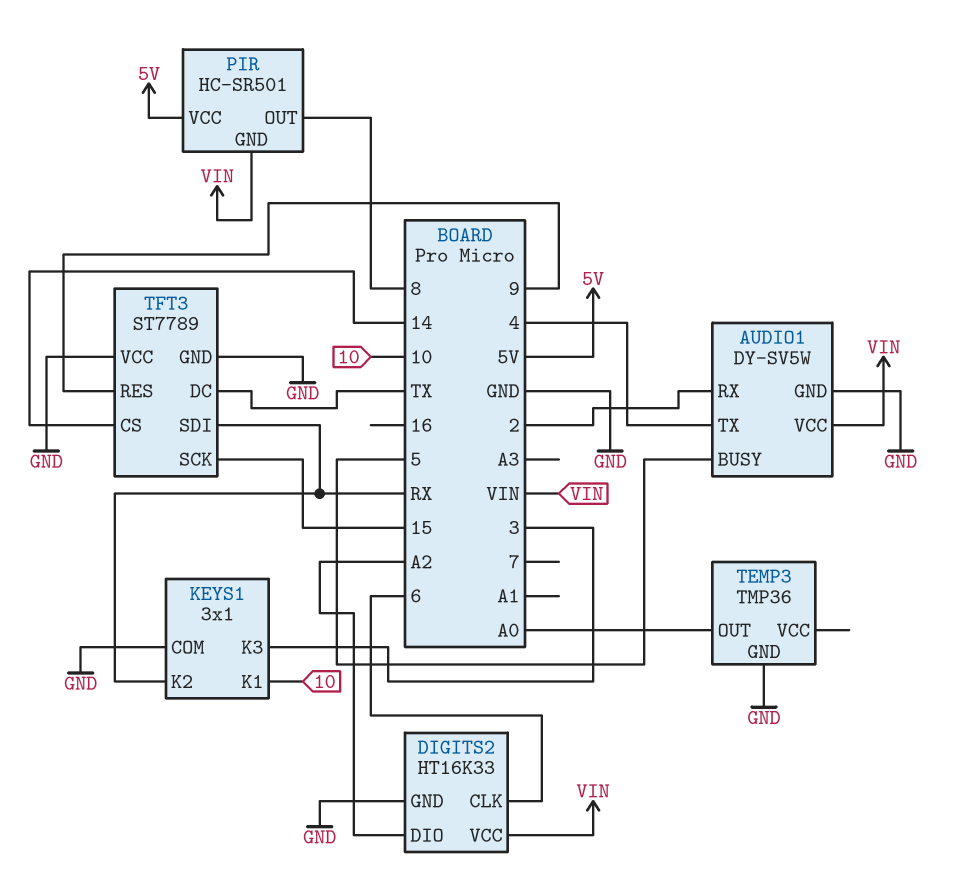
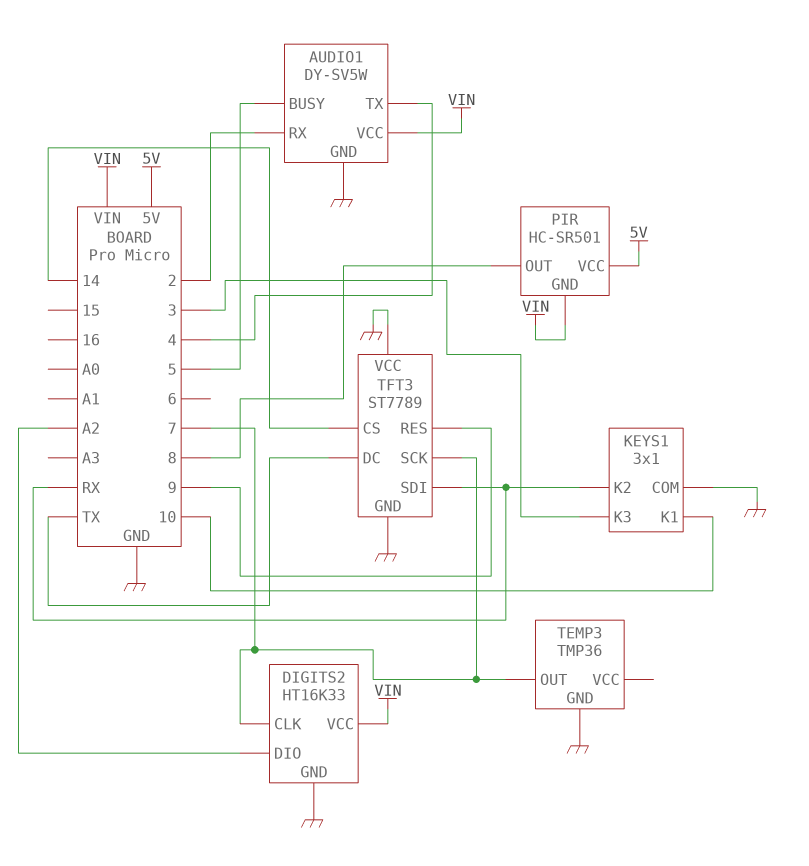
DIGITS2 pin CLK: 6 -> 7
TEMP3 pin OUT: A0 -> 7
TFT3 pin SCK: 15 -> 7

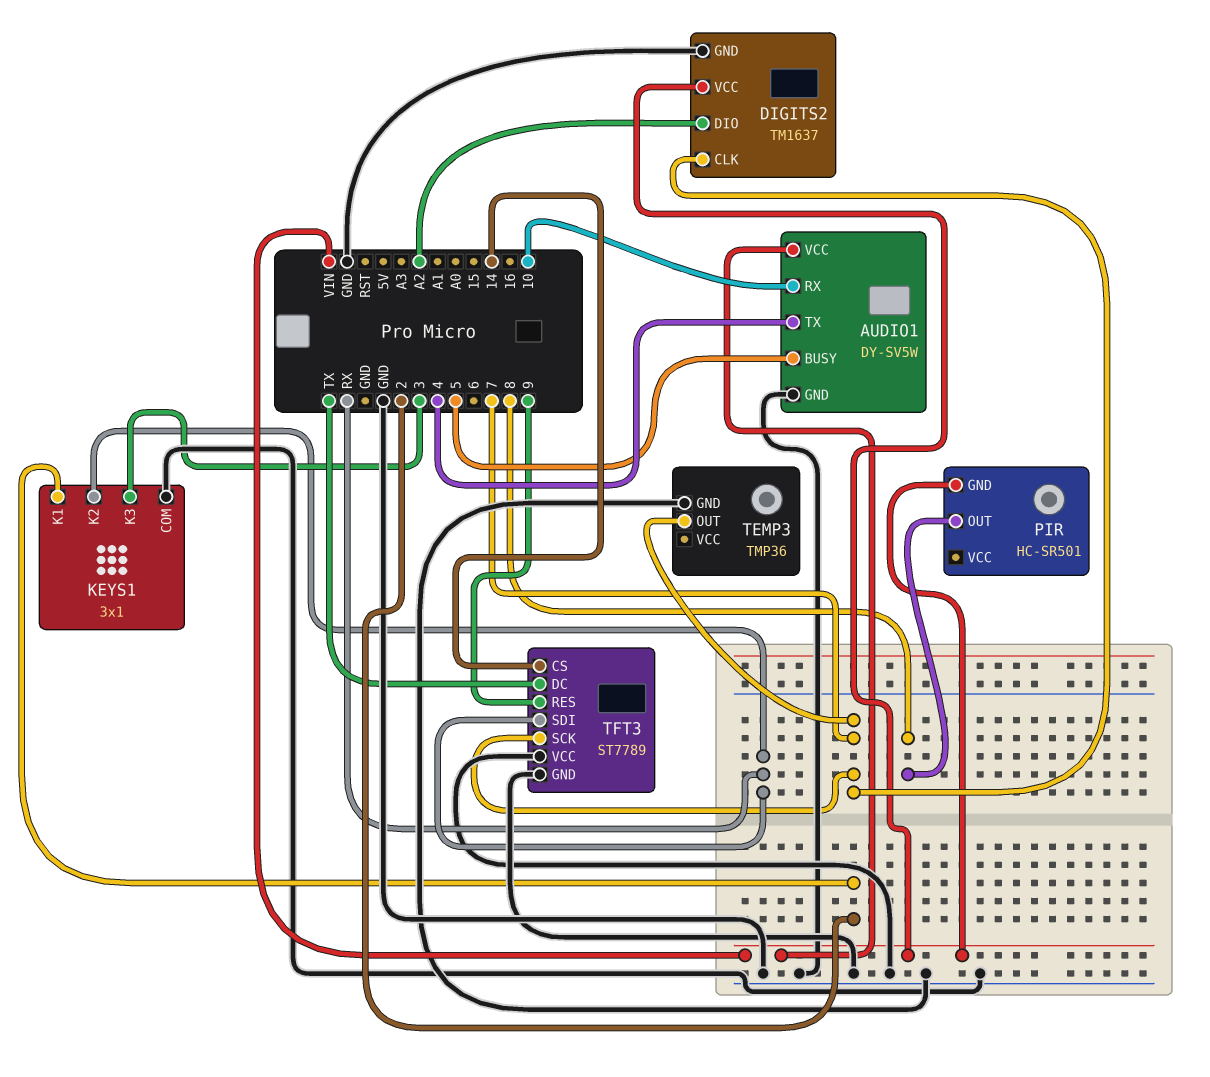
AUDIO1 pin RX: 2 -> 10
DIGITS2: HT16K33 -> TM1637
KEYS1 pin K1: 10 -> 2
PIR pin VCC: 5V -> none

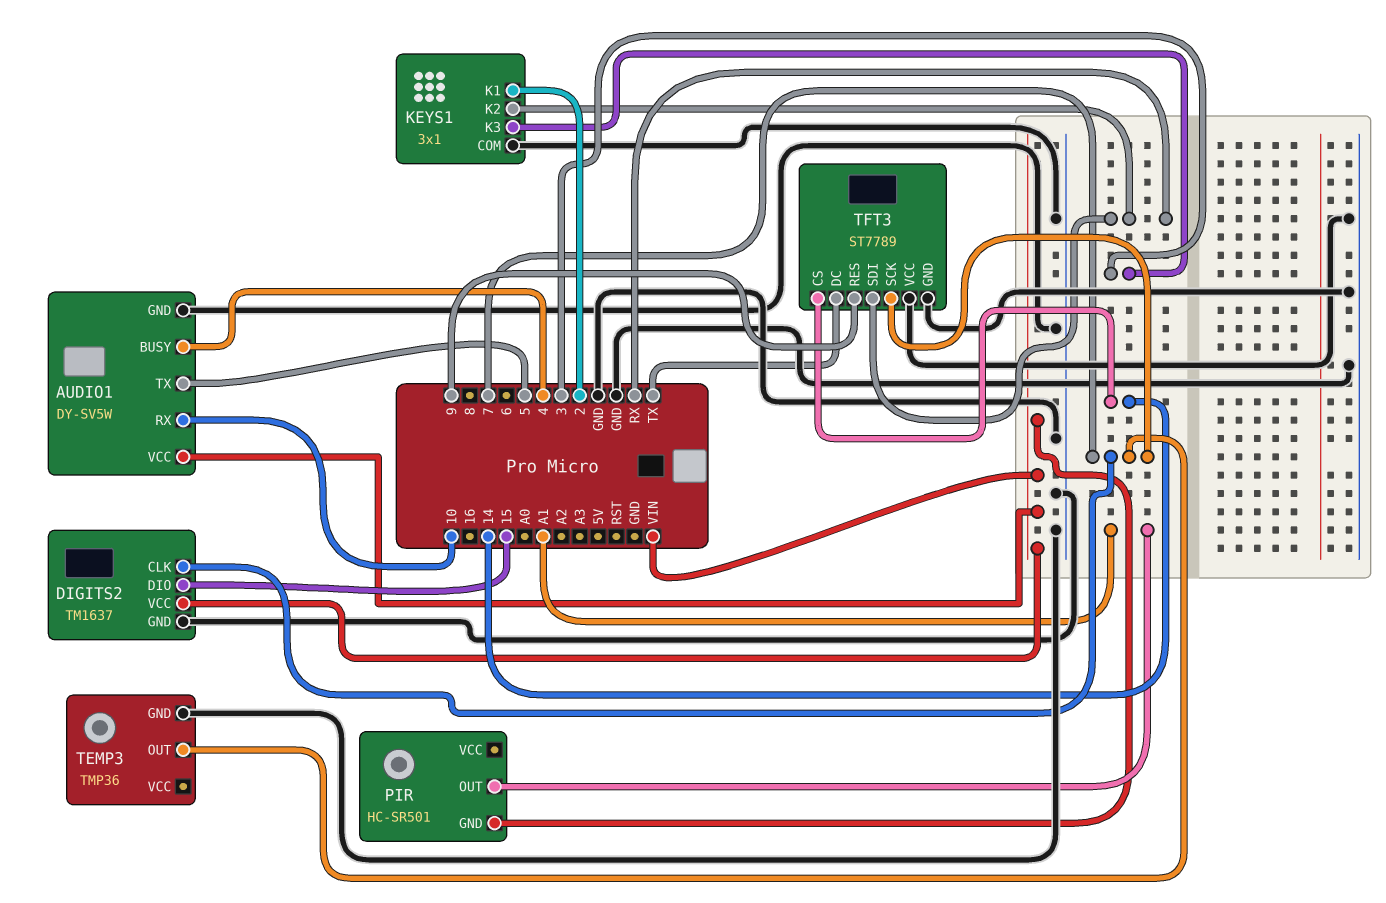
AUDIO1 pin BUSY: 5 -> 4
AUDIO1 pin TX: 4 -> 5
DIGITS2 pin DIO: A2 -> 15
PIR pin OUT: 8 -> A1

